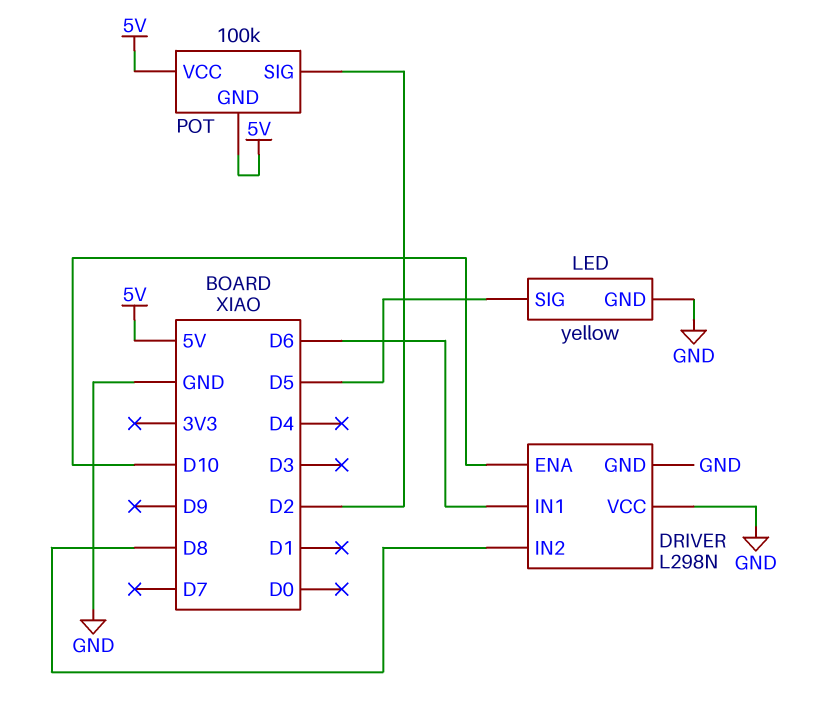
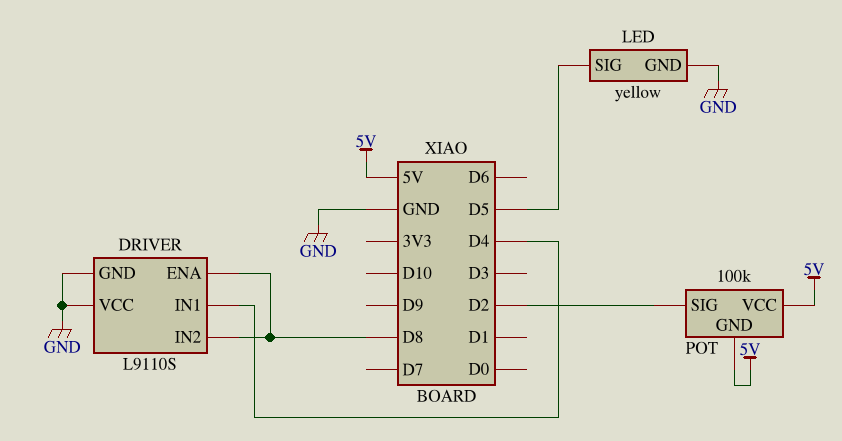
DRIVER: L298N -> L9110S
DRIVER pin ENA: D10 -> D8
DRIVER pin IN1: D6 -> D4

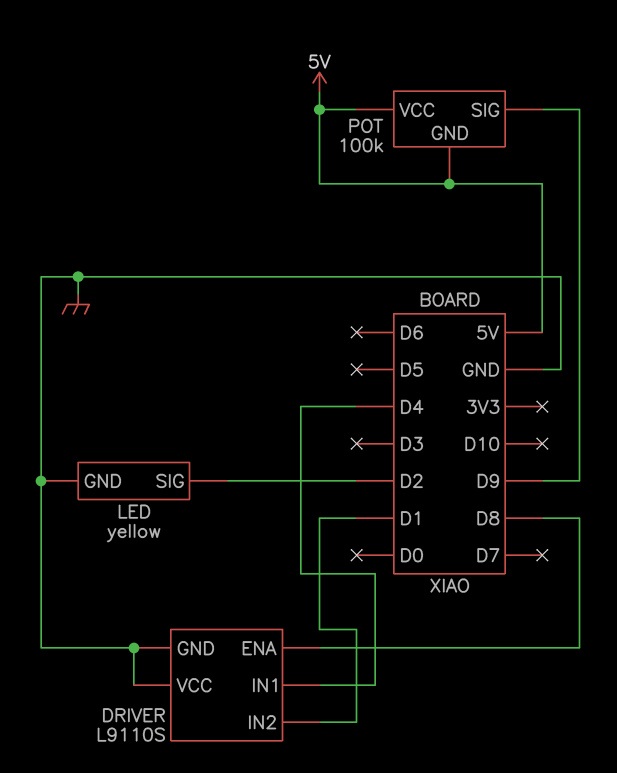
DRIVER pin IN2: D8 -> D1
LED pin SIG: D5 -> D2
POT pin SIG: D2 -> D9

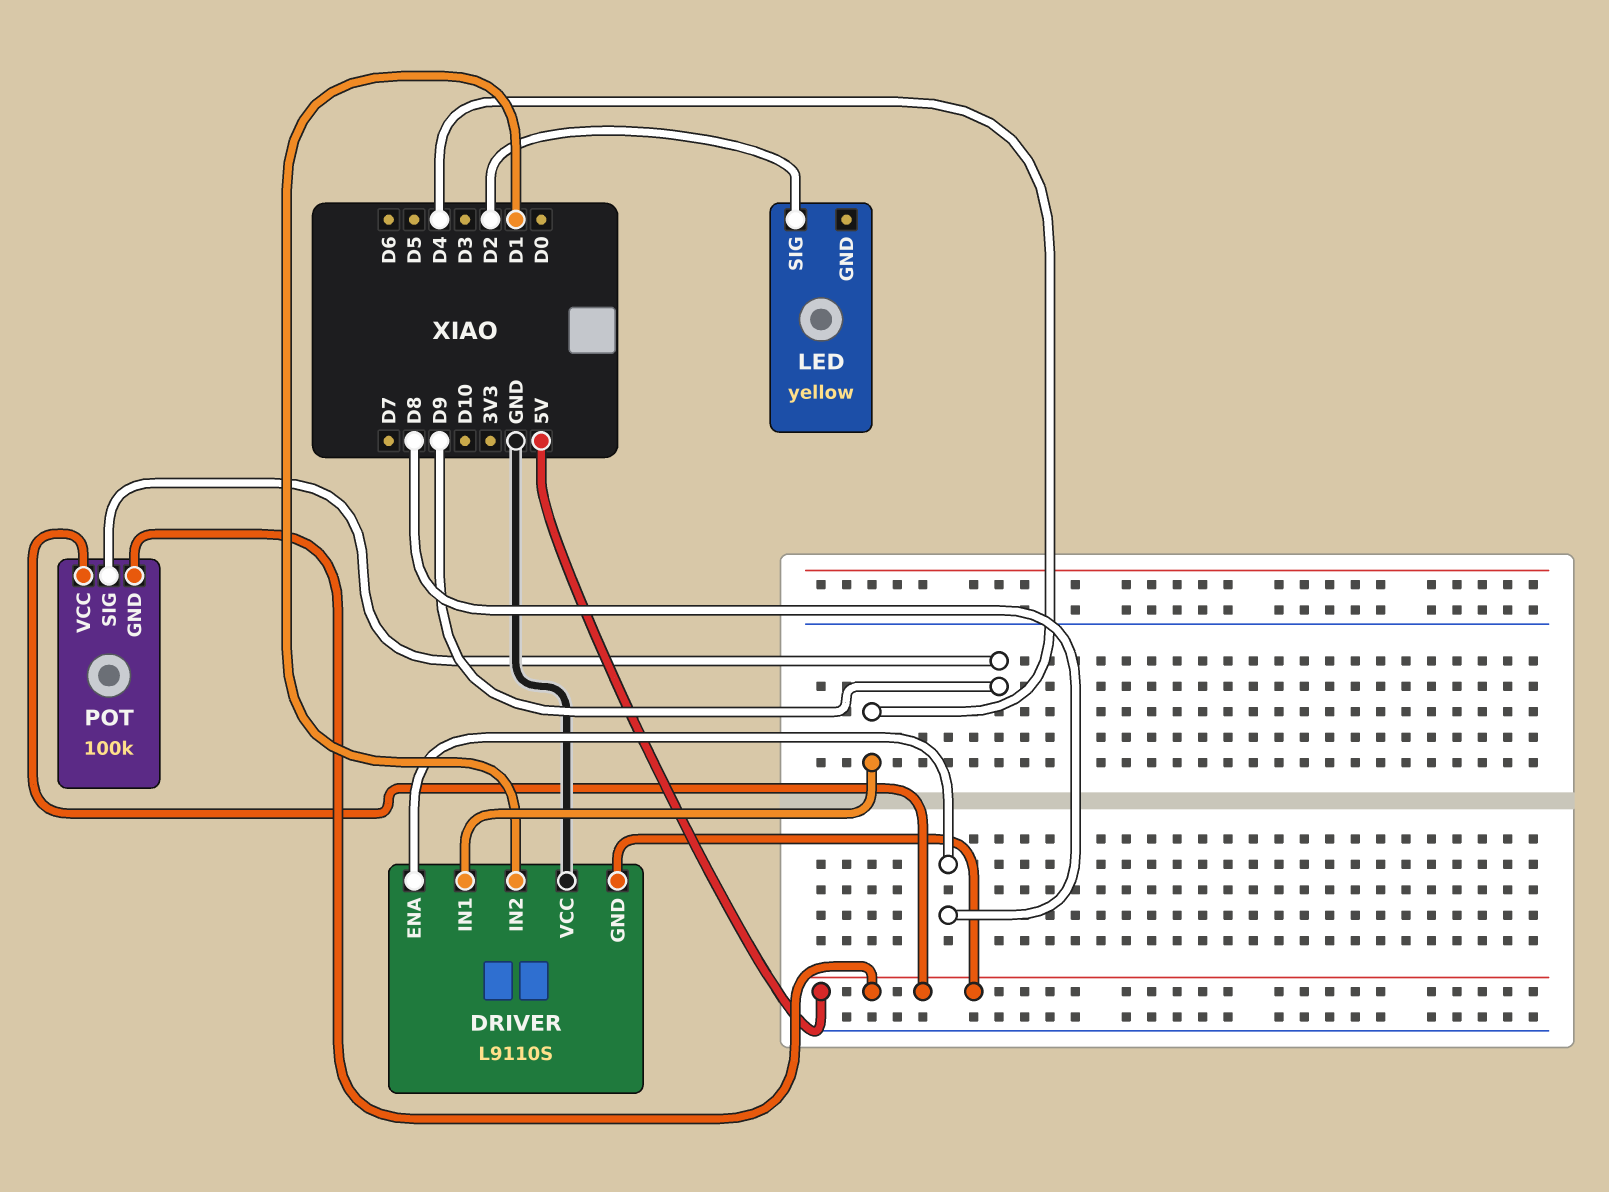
DRIVER pin GND: GND -> 5V
LED pin GND: GND -> none

